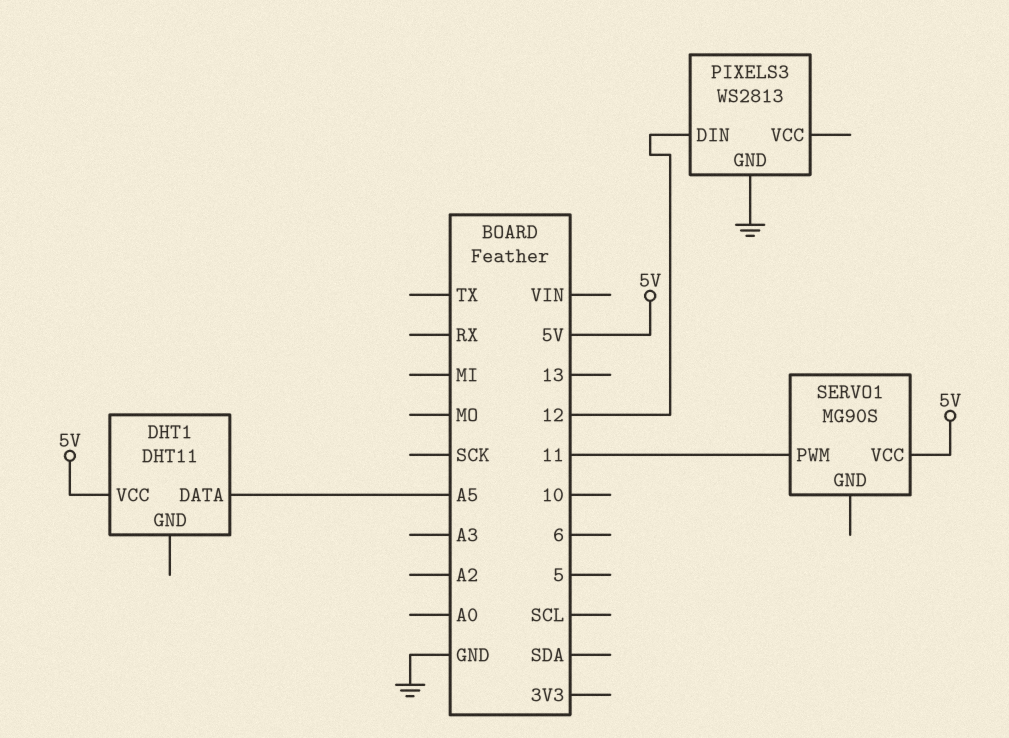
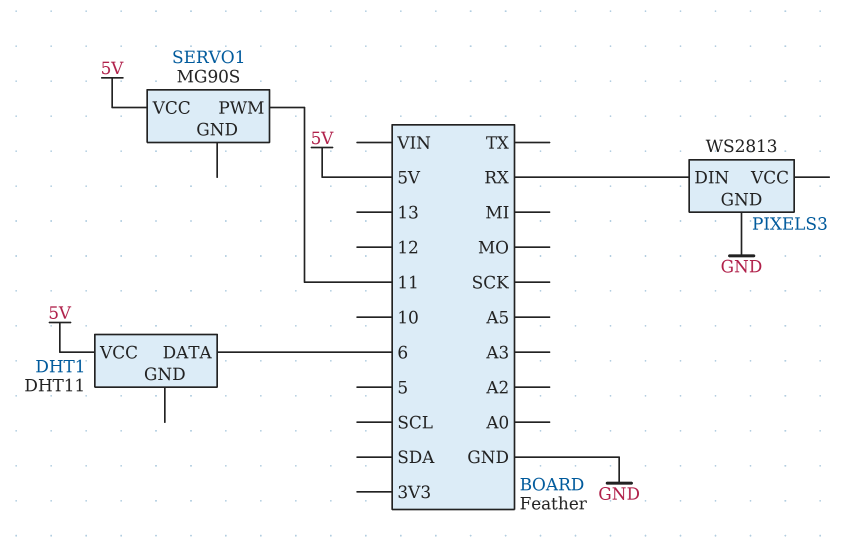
DHT1 pin DATA: A5 -> 6
PIXELS3 pin DIN: 12 -> RX

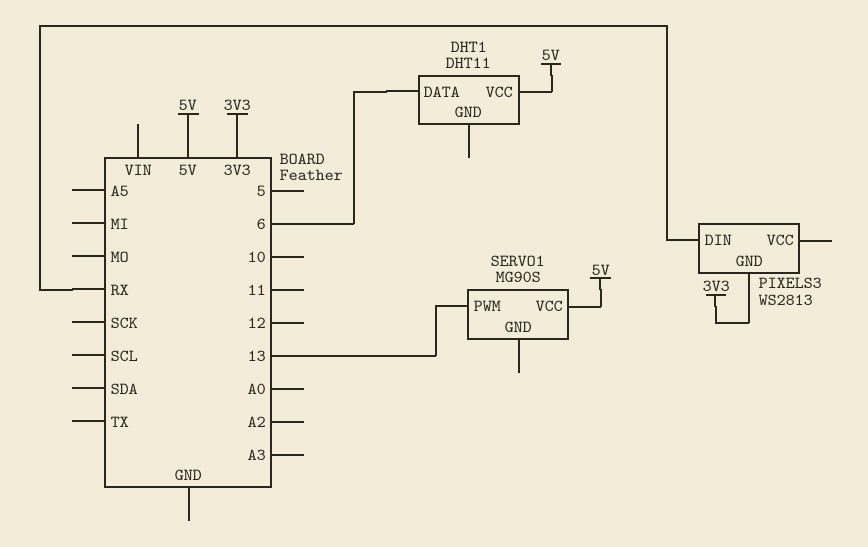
PIXELS3 pin GND: GND -> 3V3
SERVO1 pin PWM: 11 -> 13

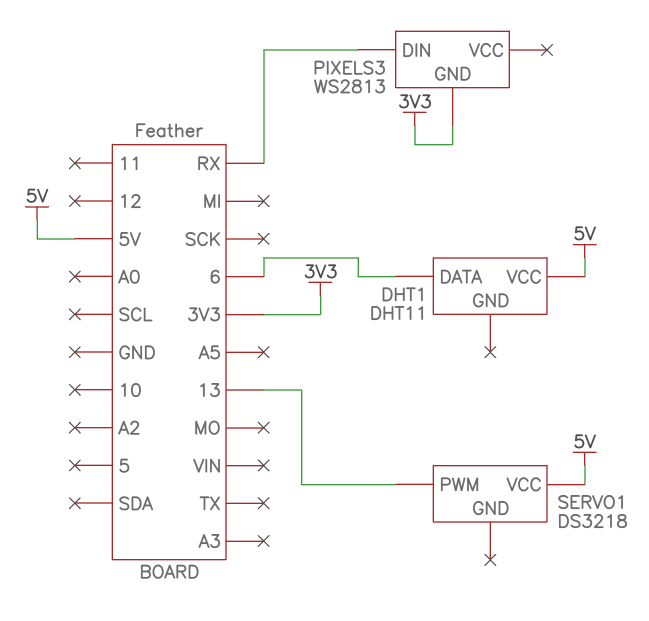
SERVO1: MG90S -> DS3218

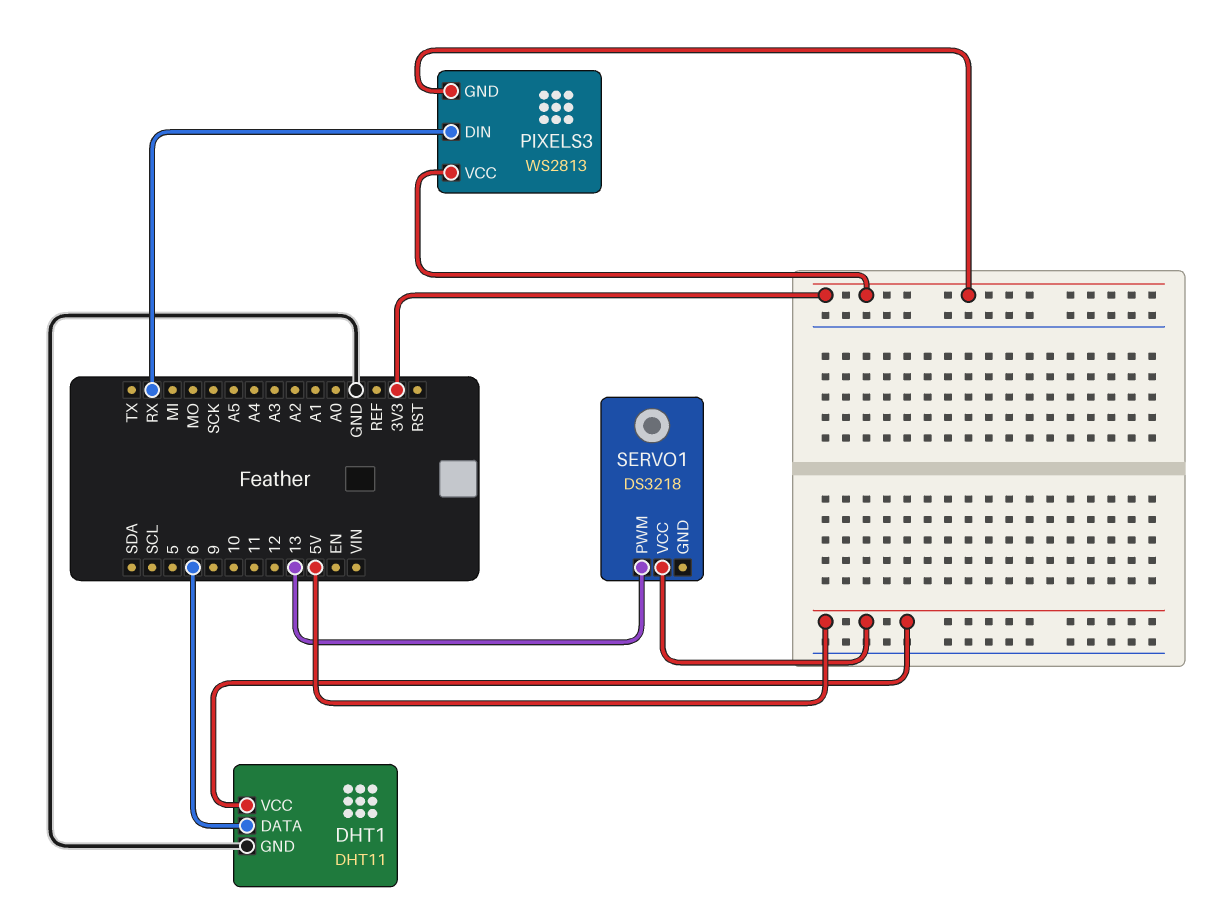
DHT1 pin GND: none -> GND
PIXELS3 pin VCC: none -> 3V3

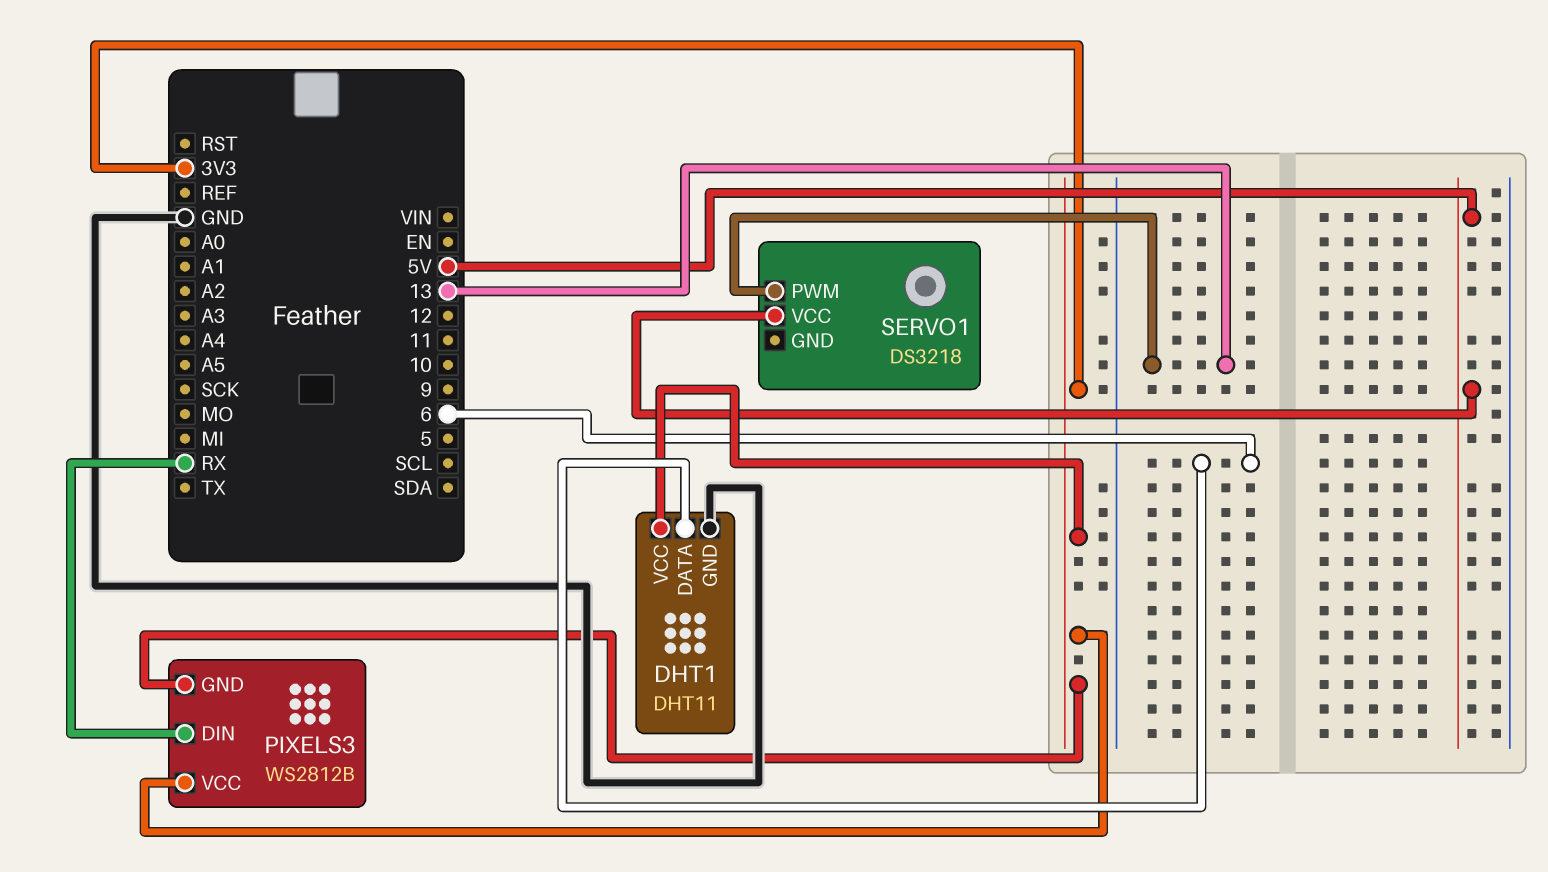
DHT1 pin VCC: 5V -> 3V3
PIXELS3: WS2813 -> WS2812B

